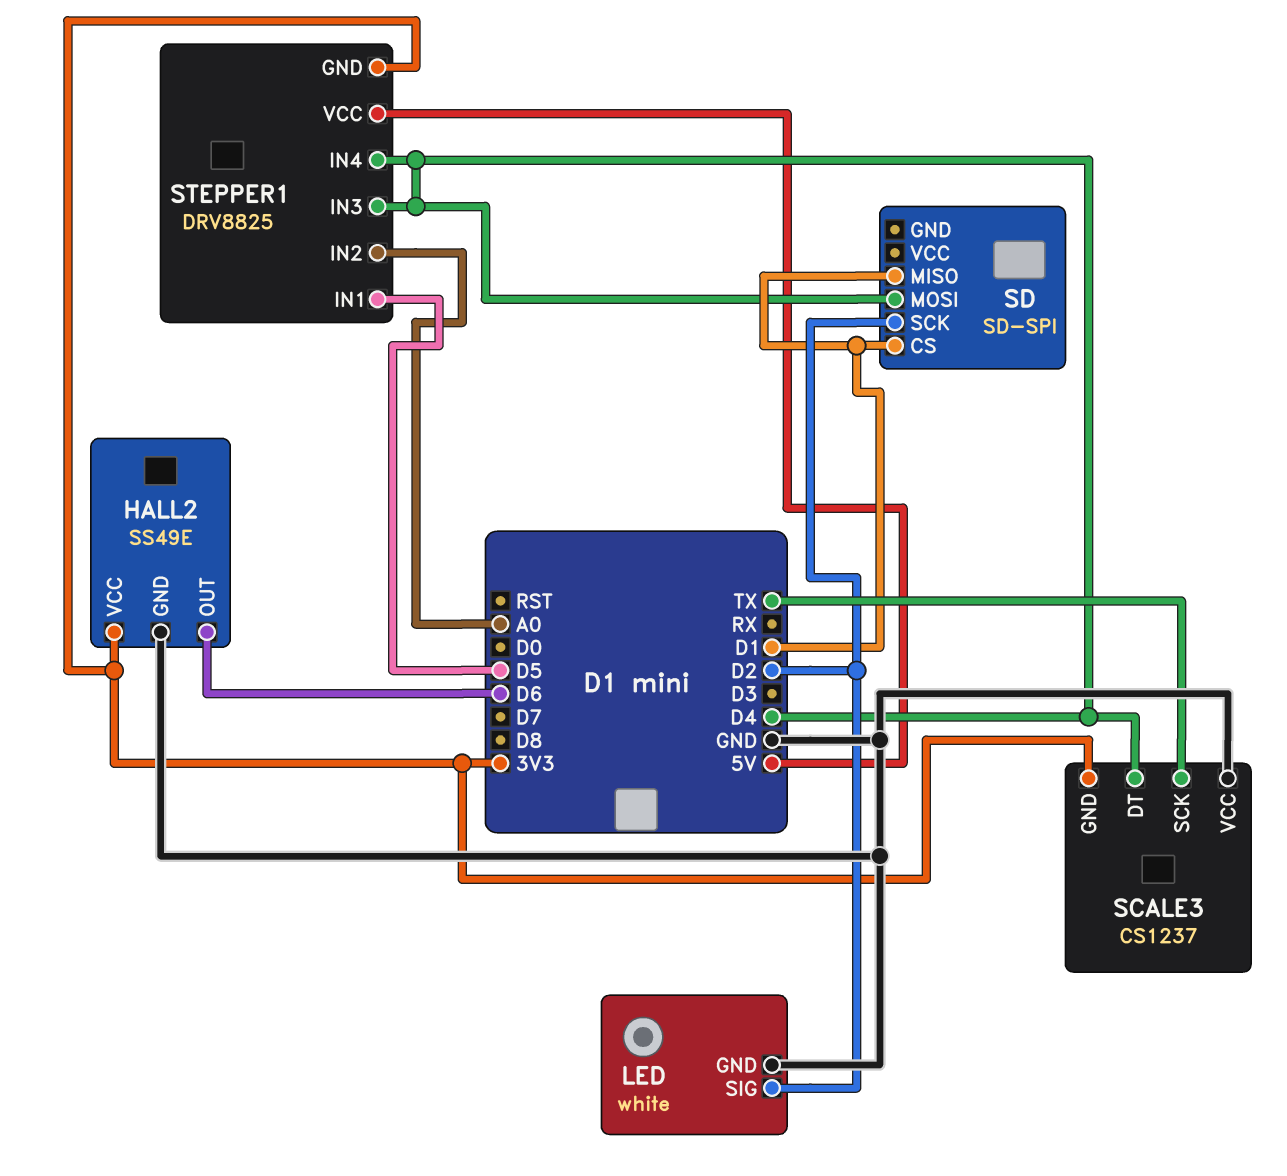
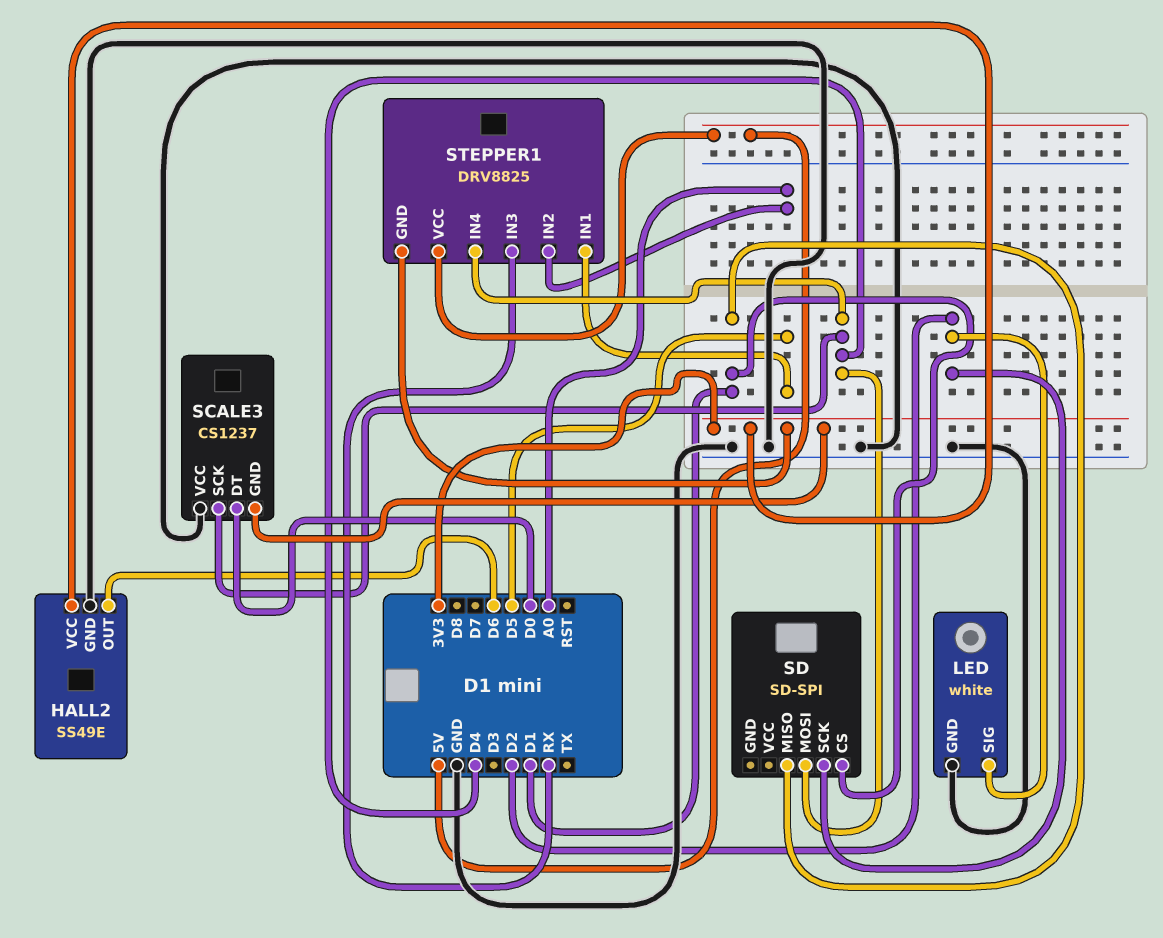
SCALE3 pin DT: D4 -> D0
SCALE3 pin SCK: TX -> D4
STEPPER1 pin IN3: D4 -> RX

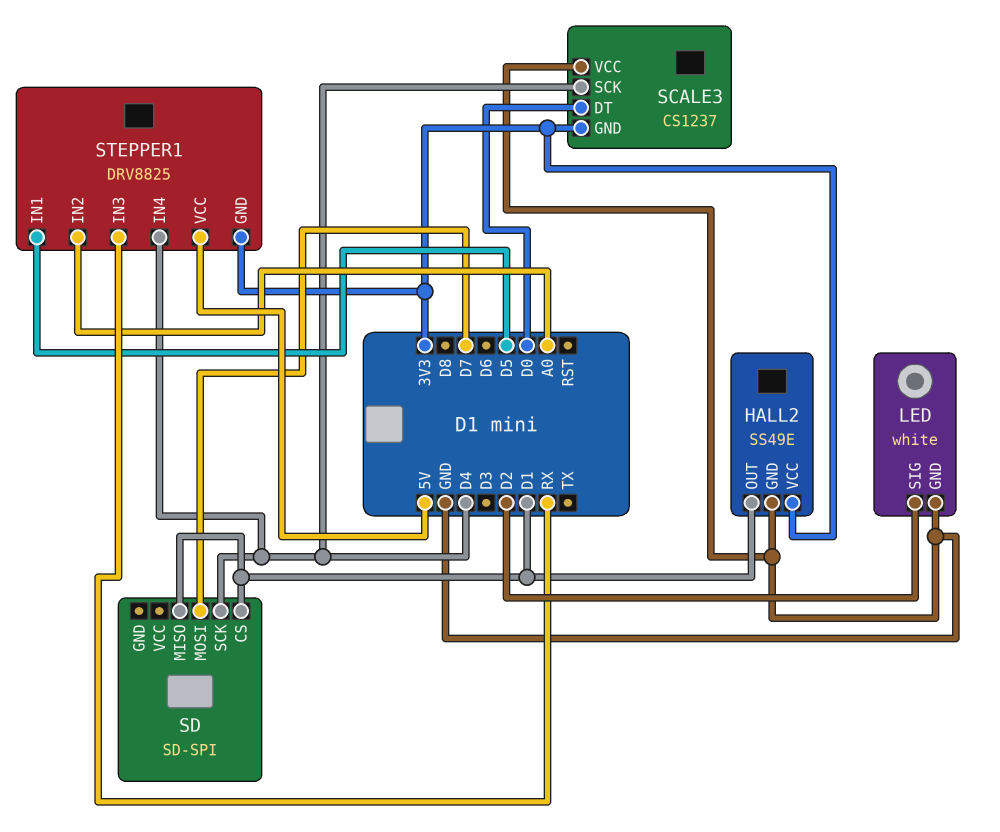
HALL2 pin OUT: D6 -> D1
SD pin MOSI: D4 -> D7
SD pin SCK: D2 -> D4

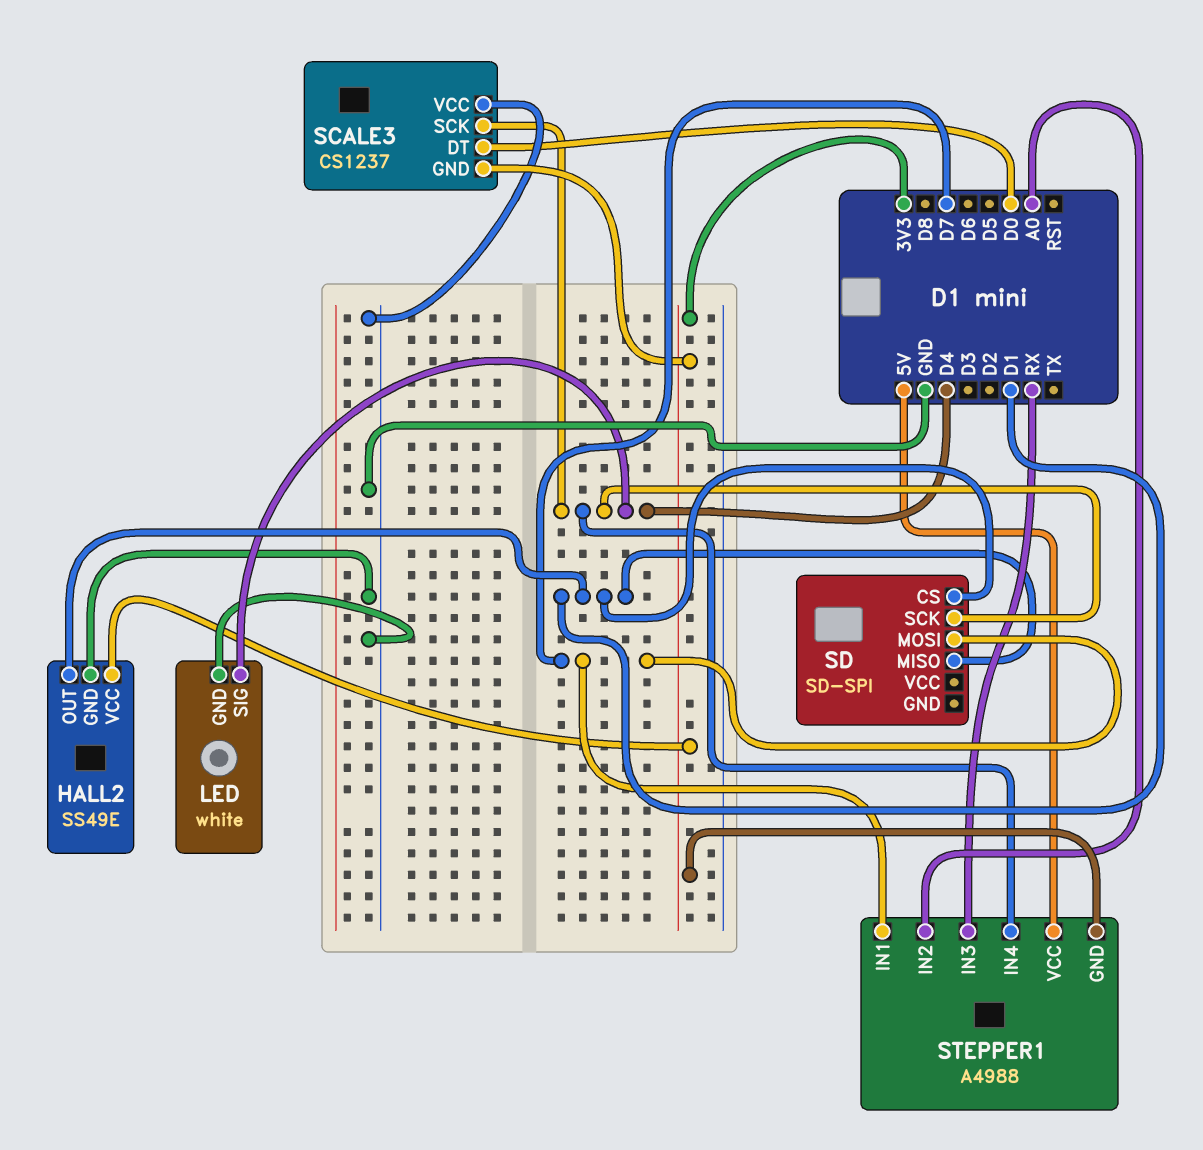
LED pin SIG: D2 -> D4
STEPPER1: DRV8825 -> A4988
STEPPER1 pin IN1: D5 -> D7

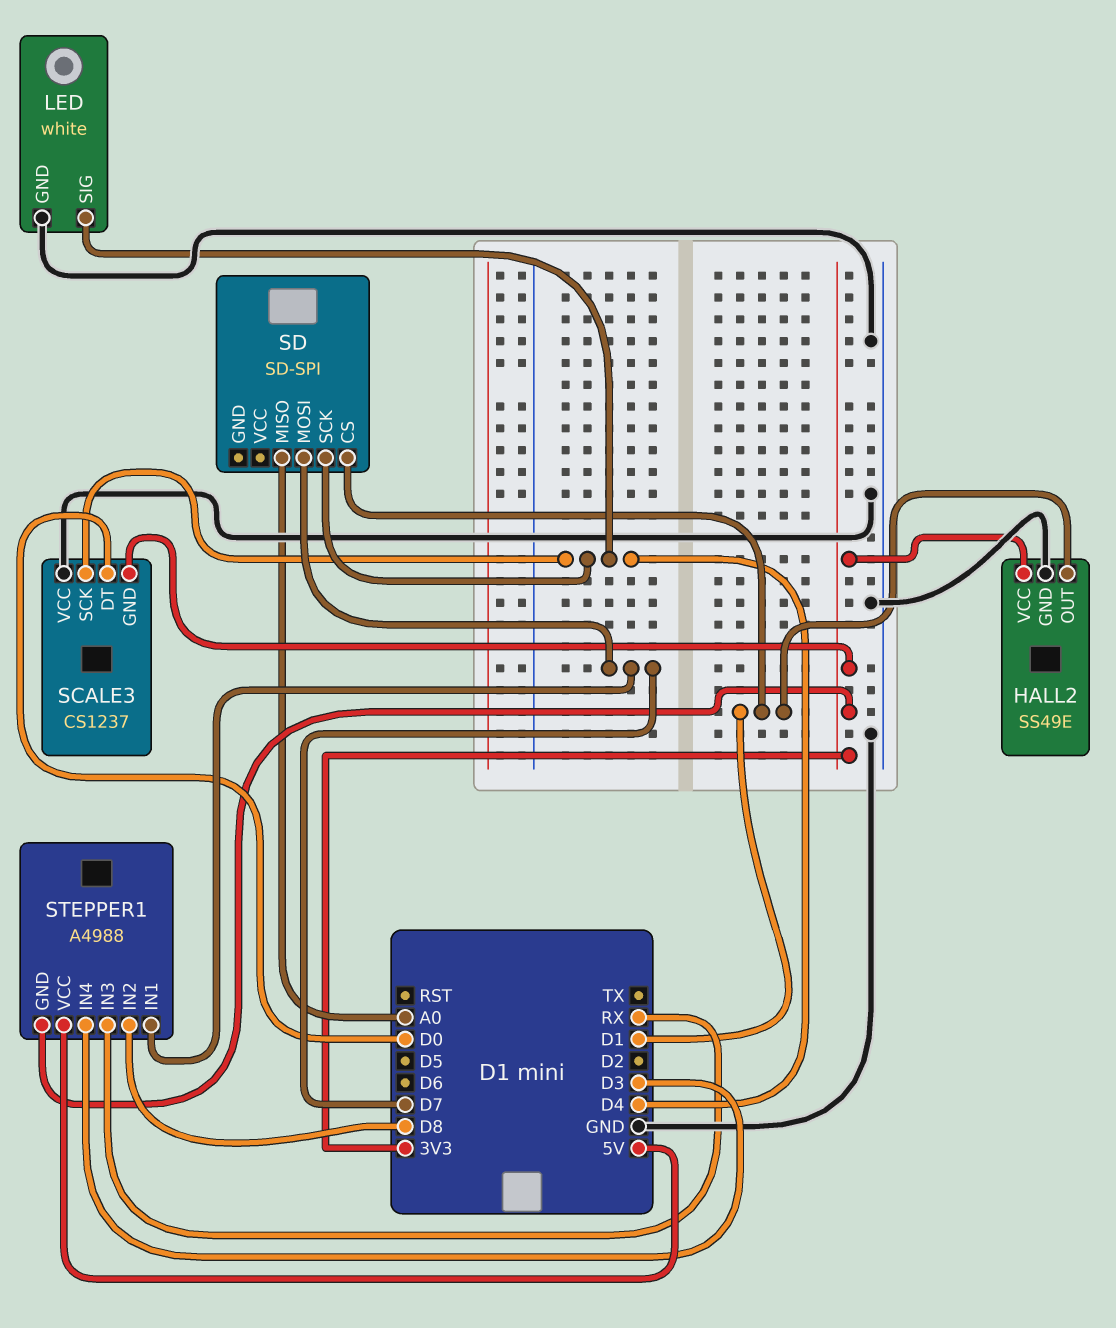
SD pin MISO: D1 -> A0
STEPPER1 pin IN2: A0 -> D8
STEPPER1 pin IN4: D4 -> D3

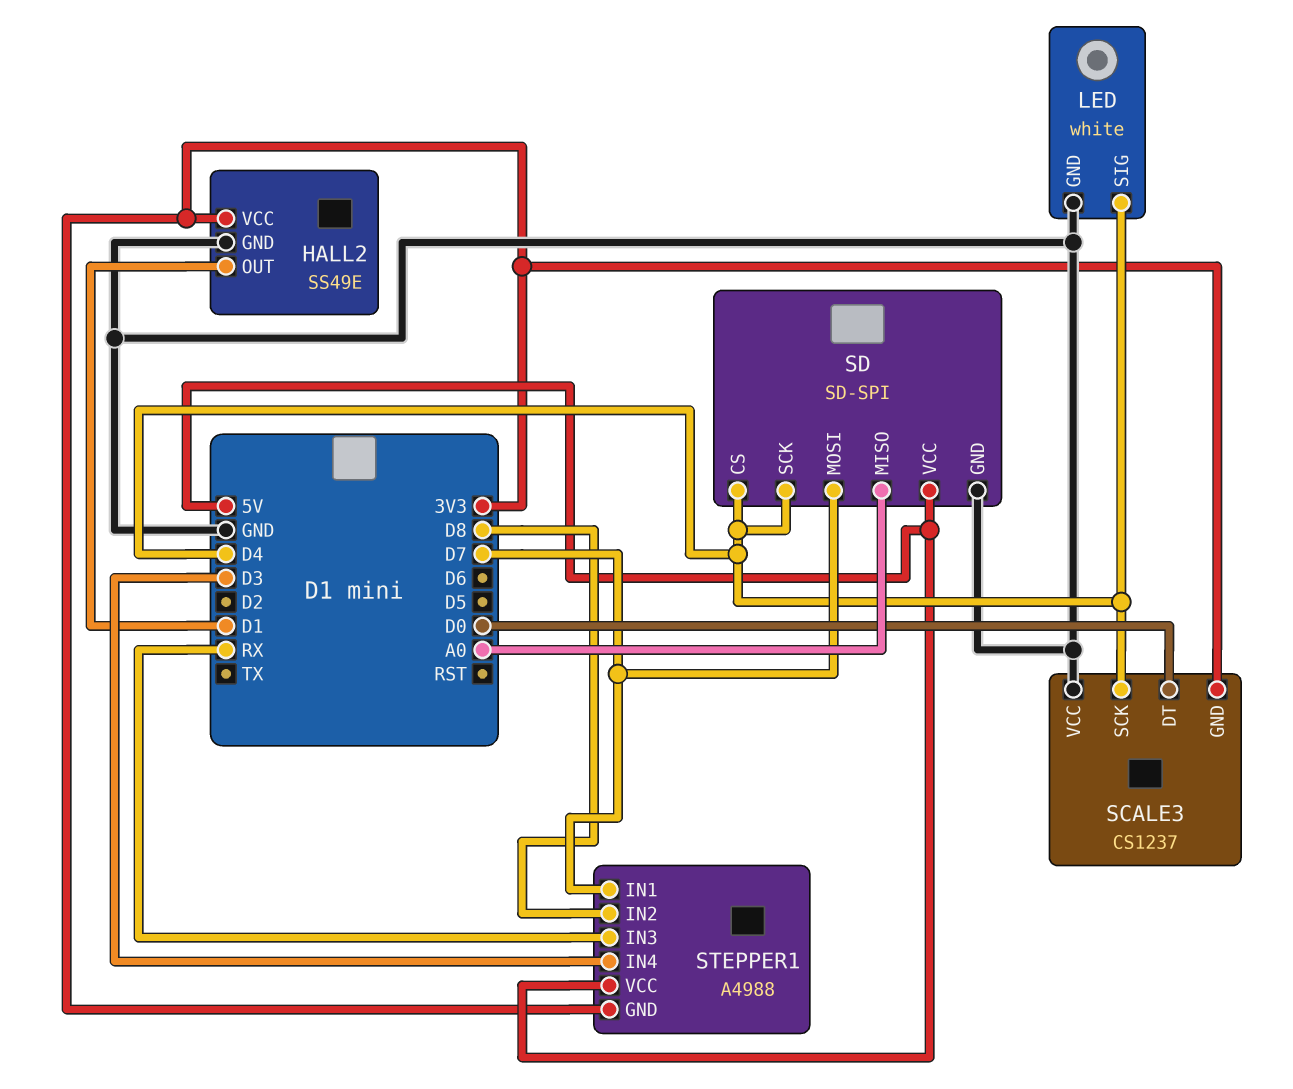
SD pin CS: D1 -> D4
SD pin GND: none -> GND
SD pin VCC: none -> 5V

